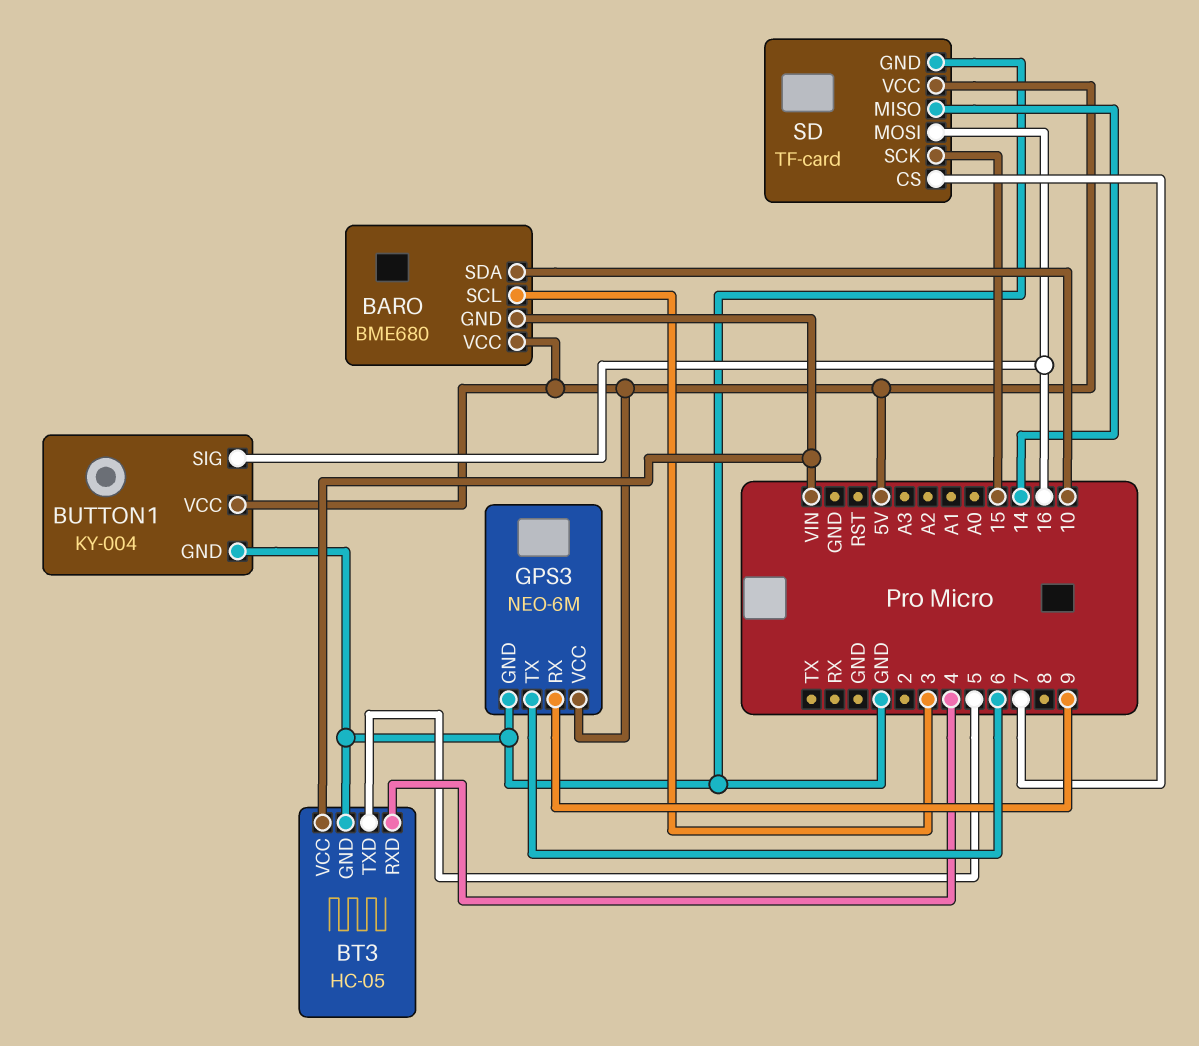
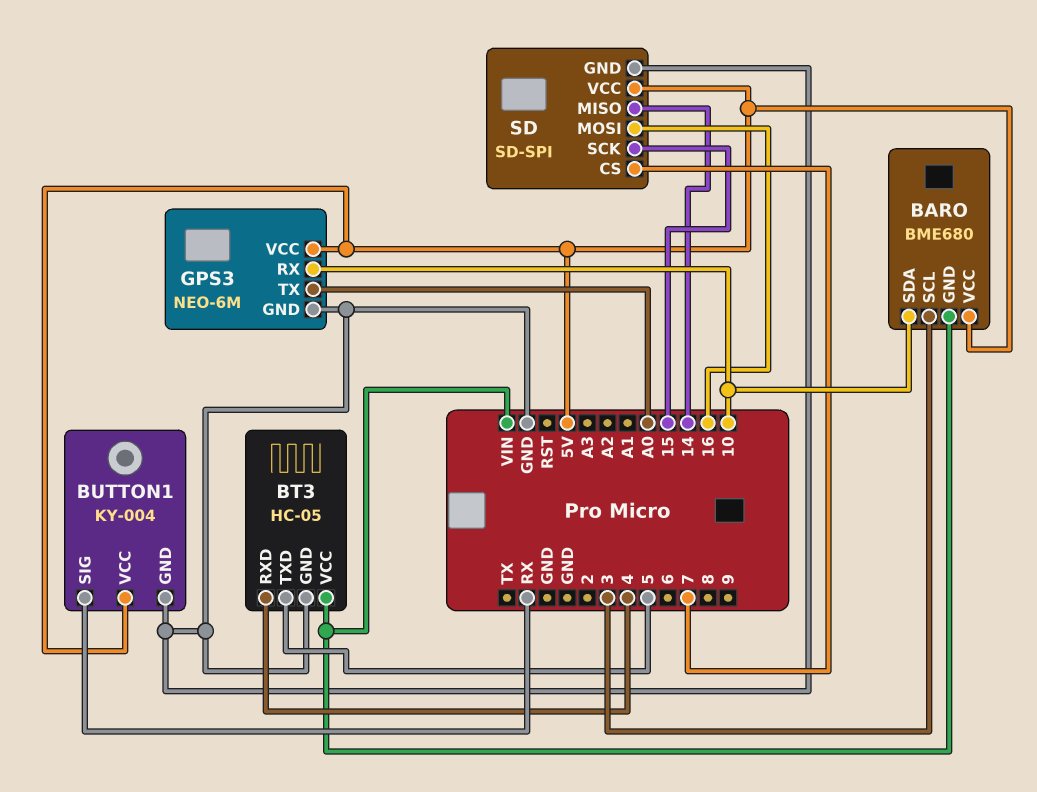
BUTTON1 pin SIG: 16 -> RX
GPS3 pin RX: 9 -> 10
GPS3 pin TX: 6 -> A0
SD: TF-card -> SD-SPI

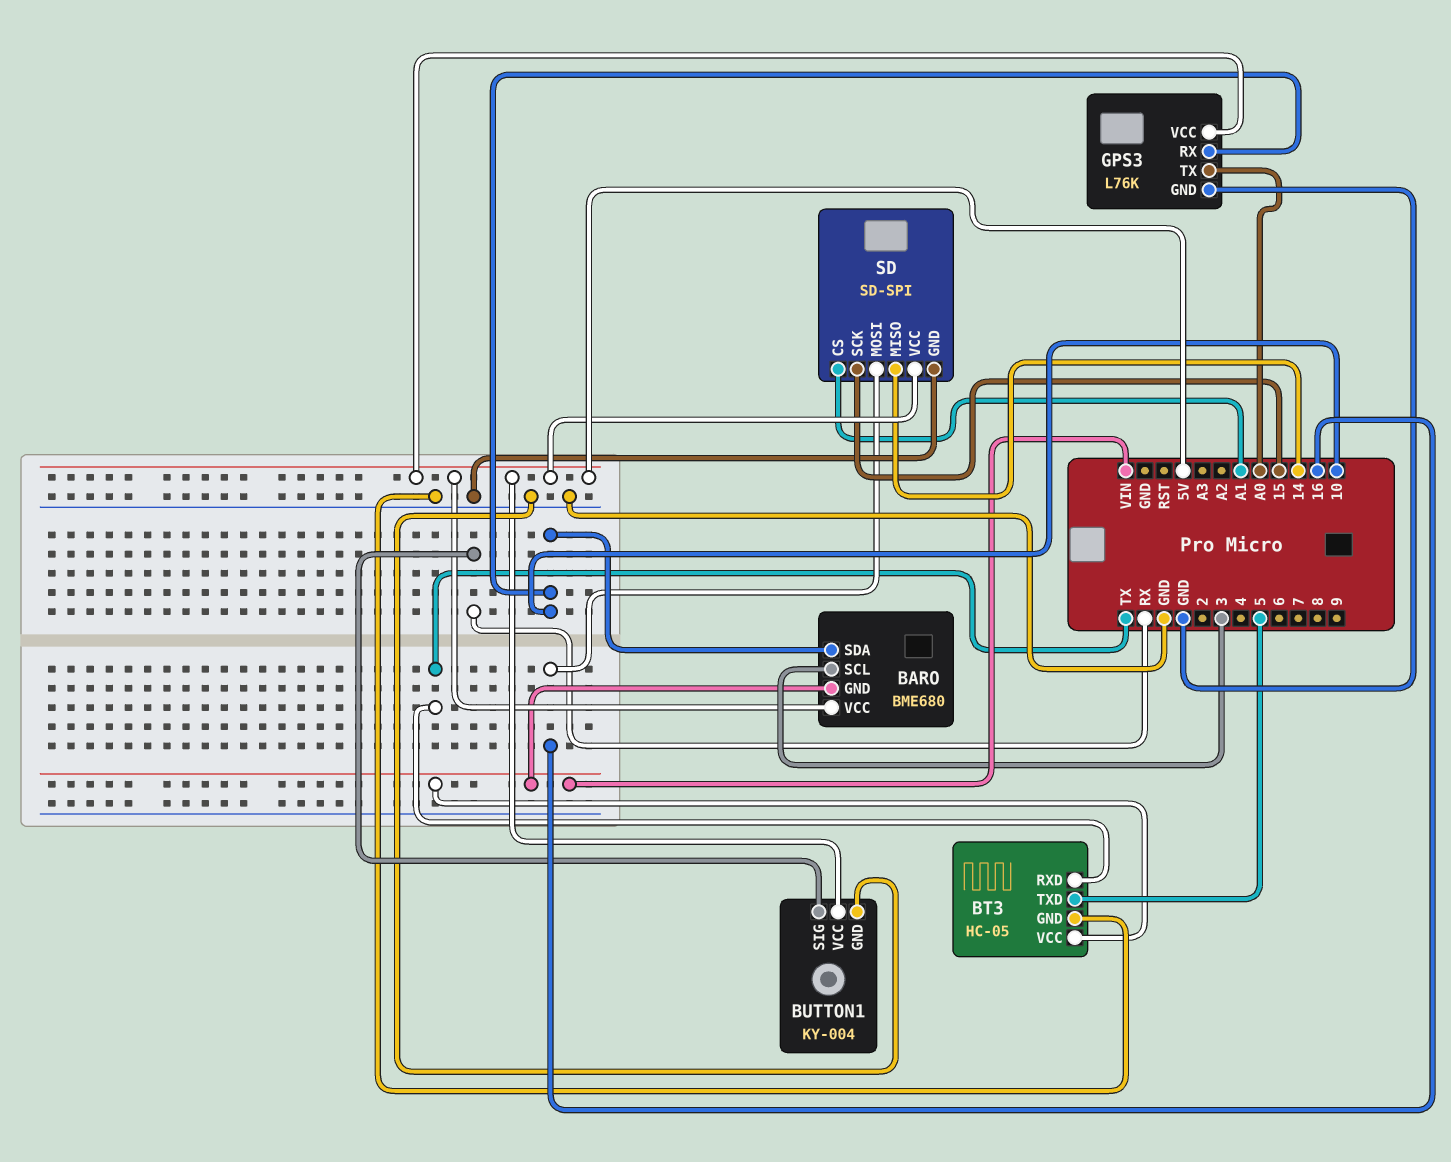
BT3 pin RXD: 4 -> TX
GPS3: NEO-6M -> L76K
SD pin CS: 7 -> A1

